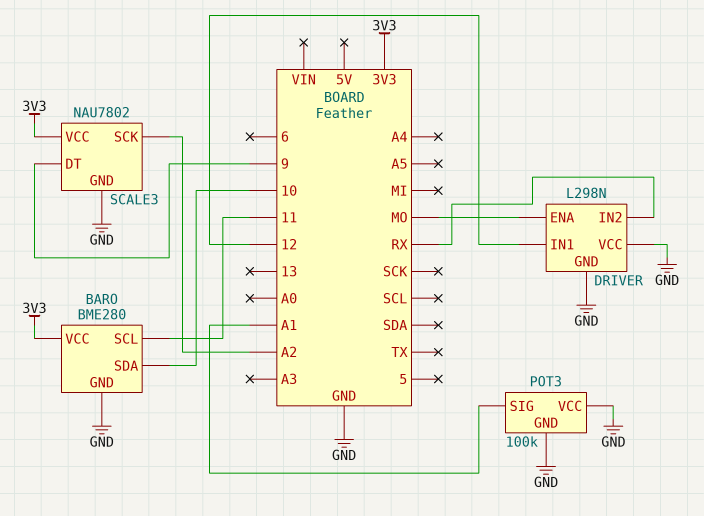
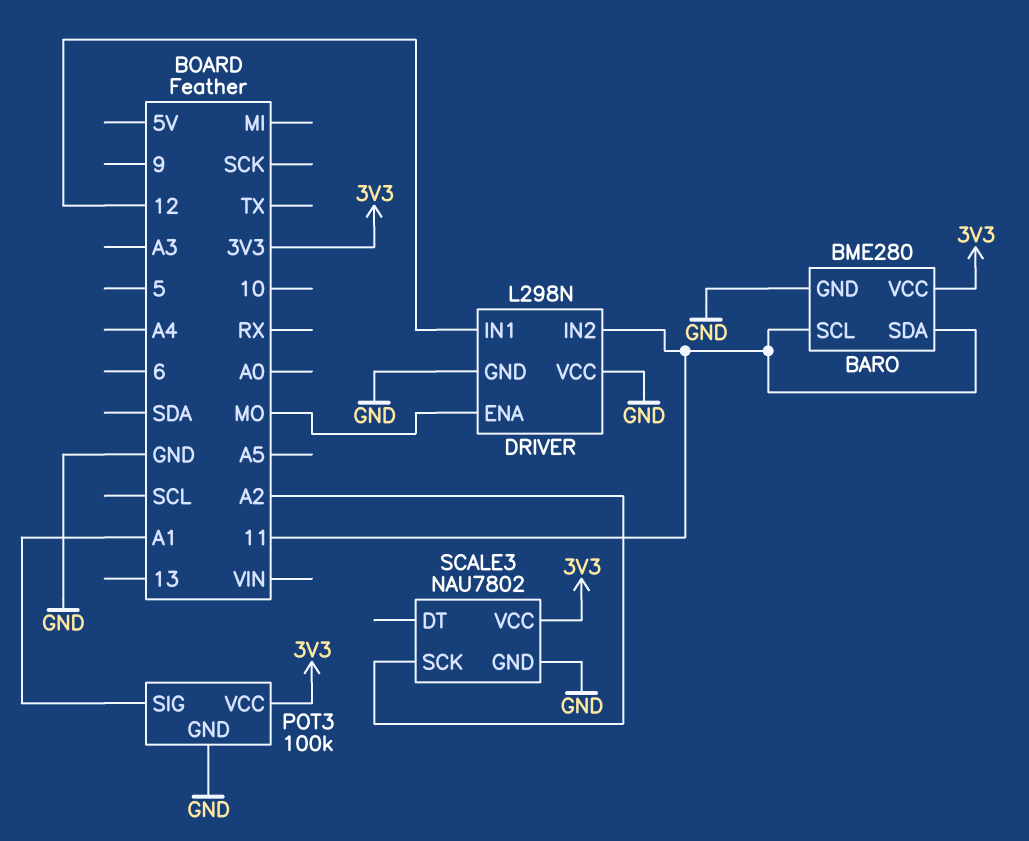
BARO pin SDA: 10 -> 11
DRIVER pin IN2: RX -> 11
POT3 pin VCC: GND -> 3V3
SCALE3 pin DT: 9 -> none

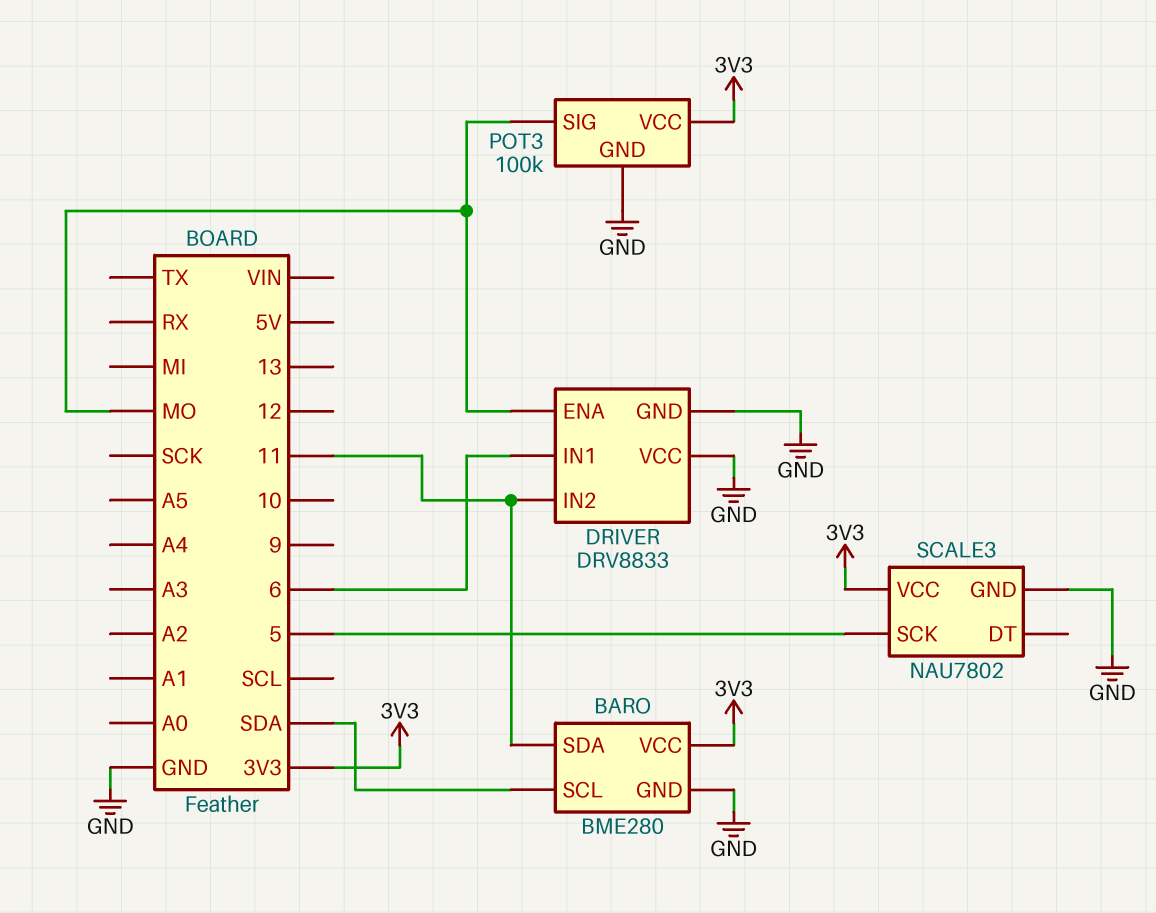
BARO pin SCL: 11 -> SDA
DRIVER: L298N -> DRV8833
DRIVER pin IN1: 12 -> 6
POT3 pin SIG: A1 -> MO
SCALE3 pin SCK: A2 -> 5

